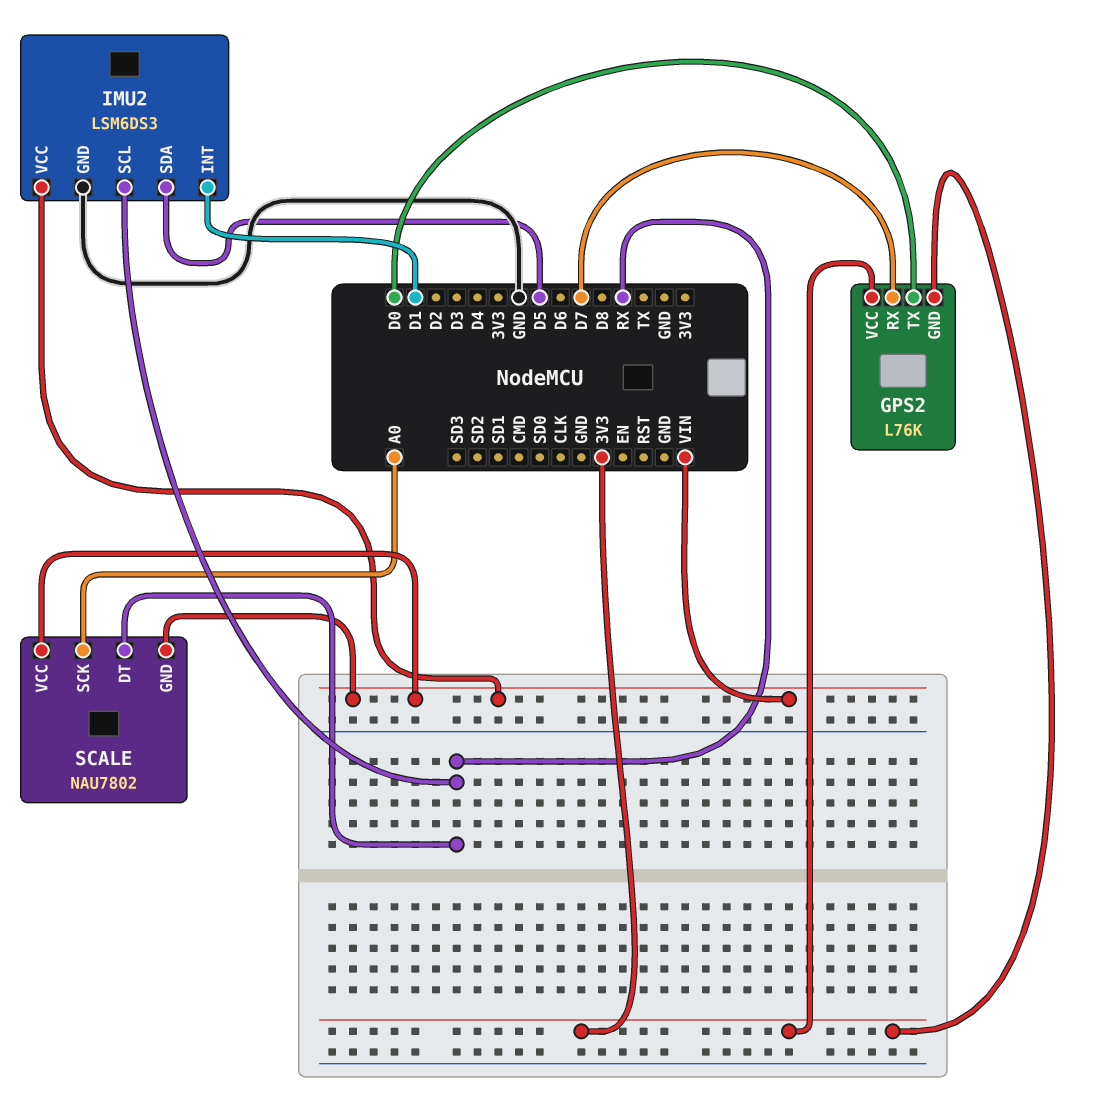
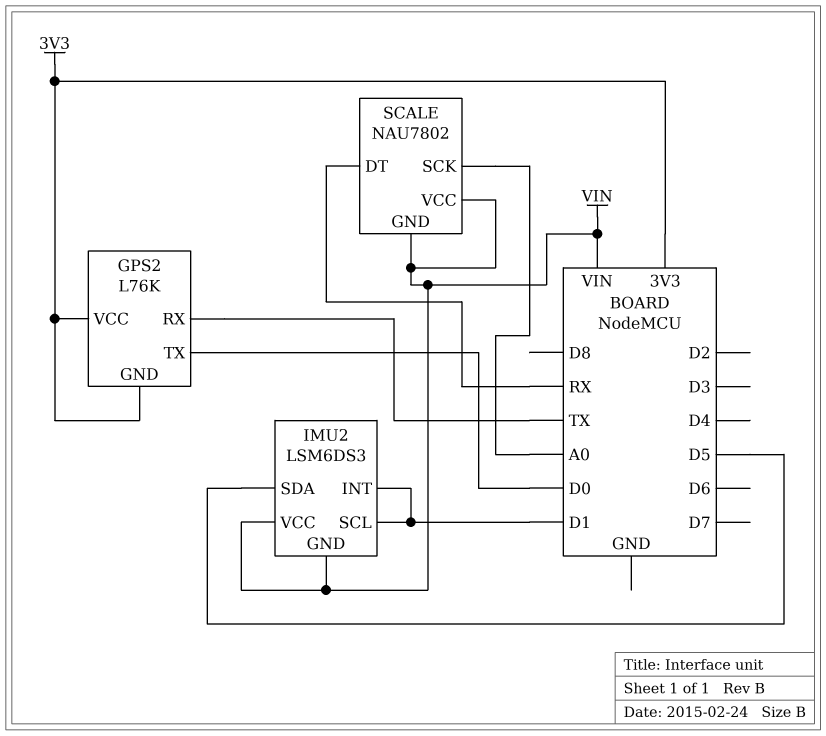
GPS2 pin RX: D7 -> TX
IMU2 pin GND: GND -> VIN
IMU2 pin SCL: RX -> D1

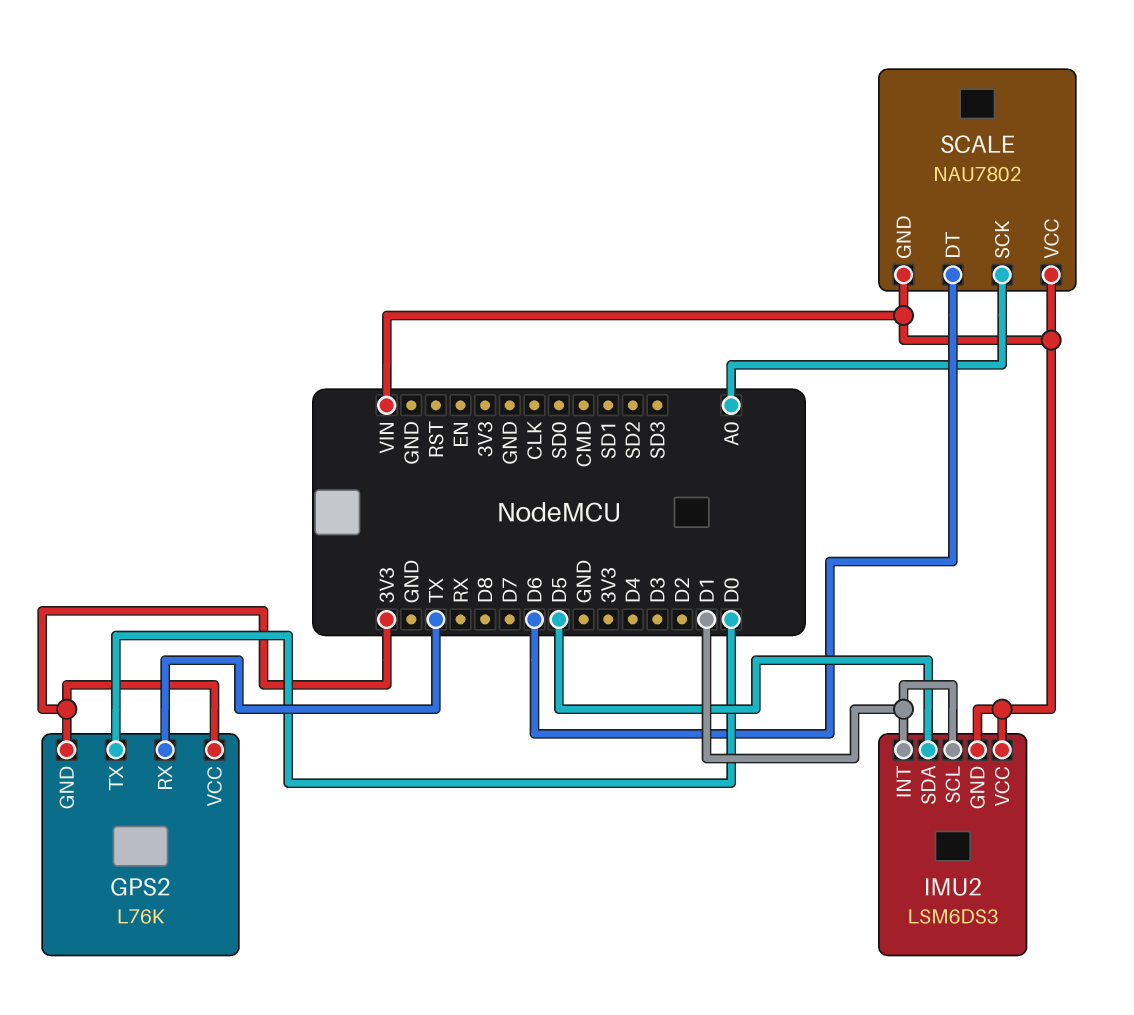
SCALE pin DT: RX -> D6

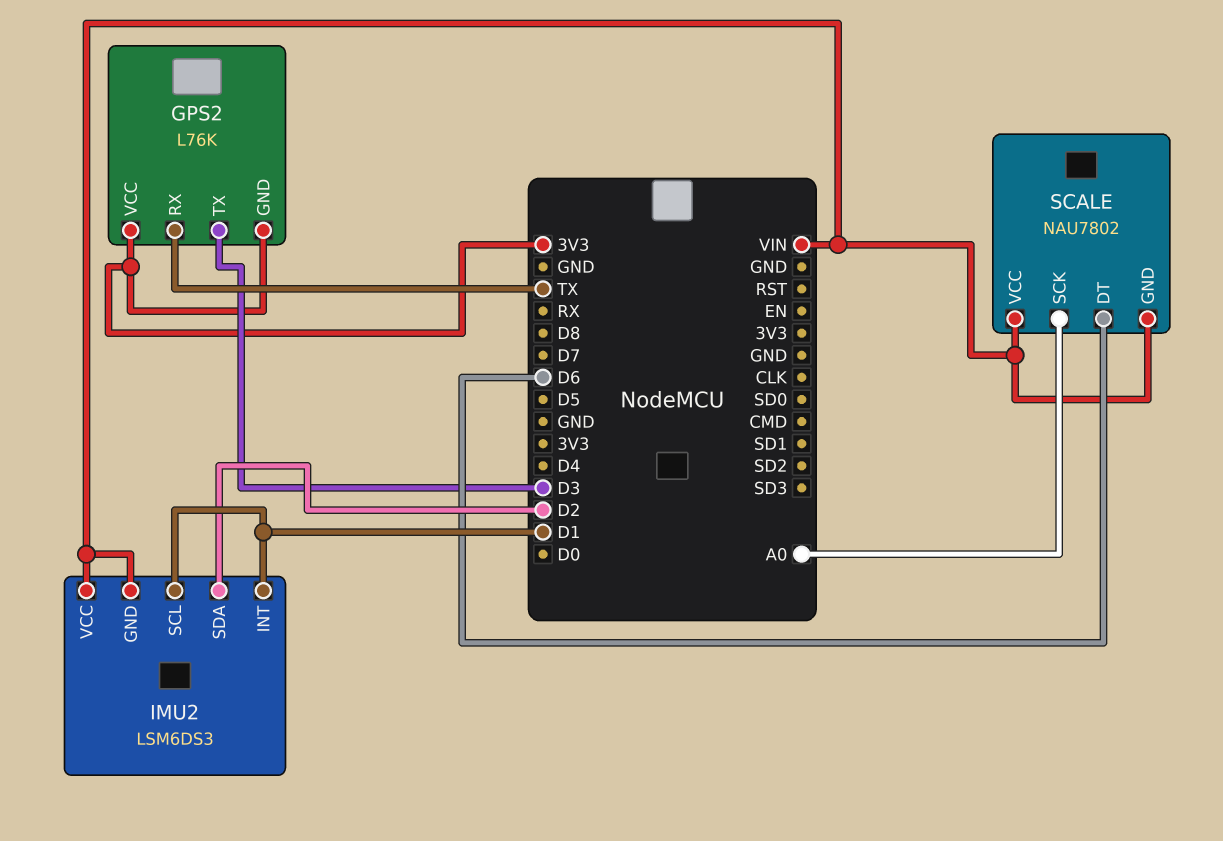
GPS2 pin TX: D0 -> D3
IMU2 pin SDA: D5 -> D2

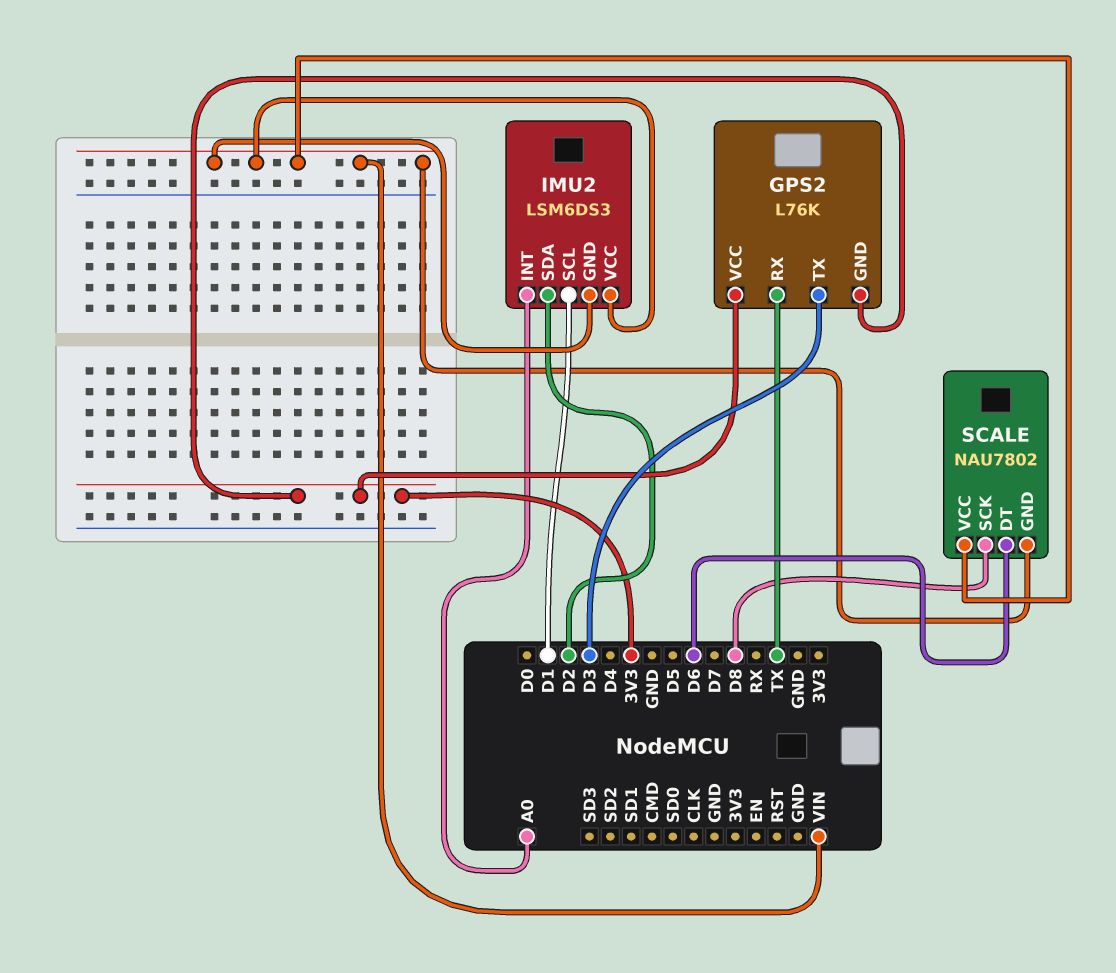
IMU2 pin INT: D1 -> A0
SCALE pin SCK: A0 -> D8

